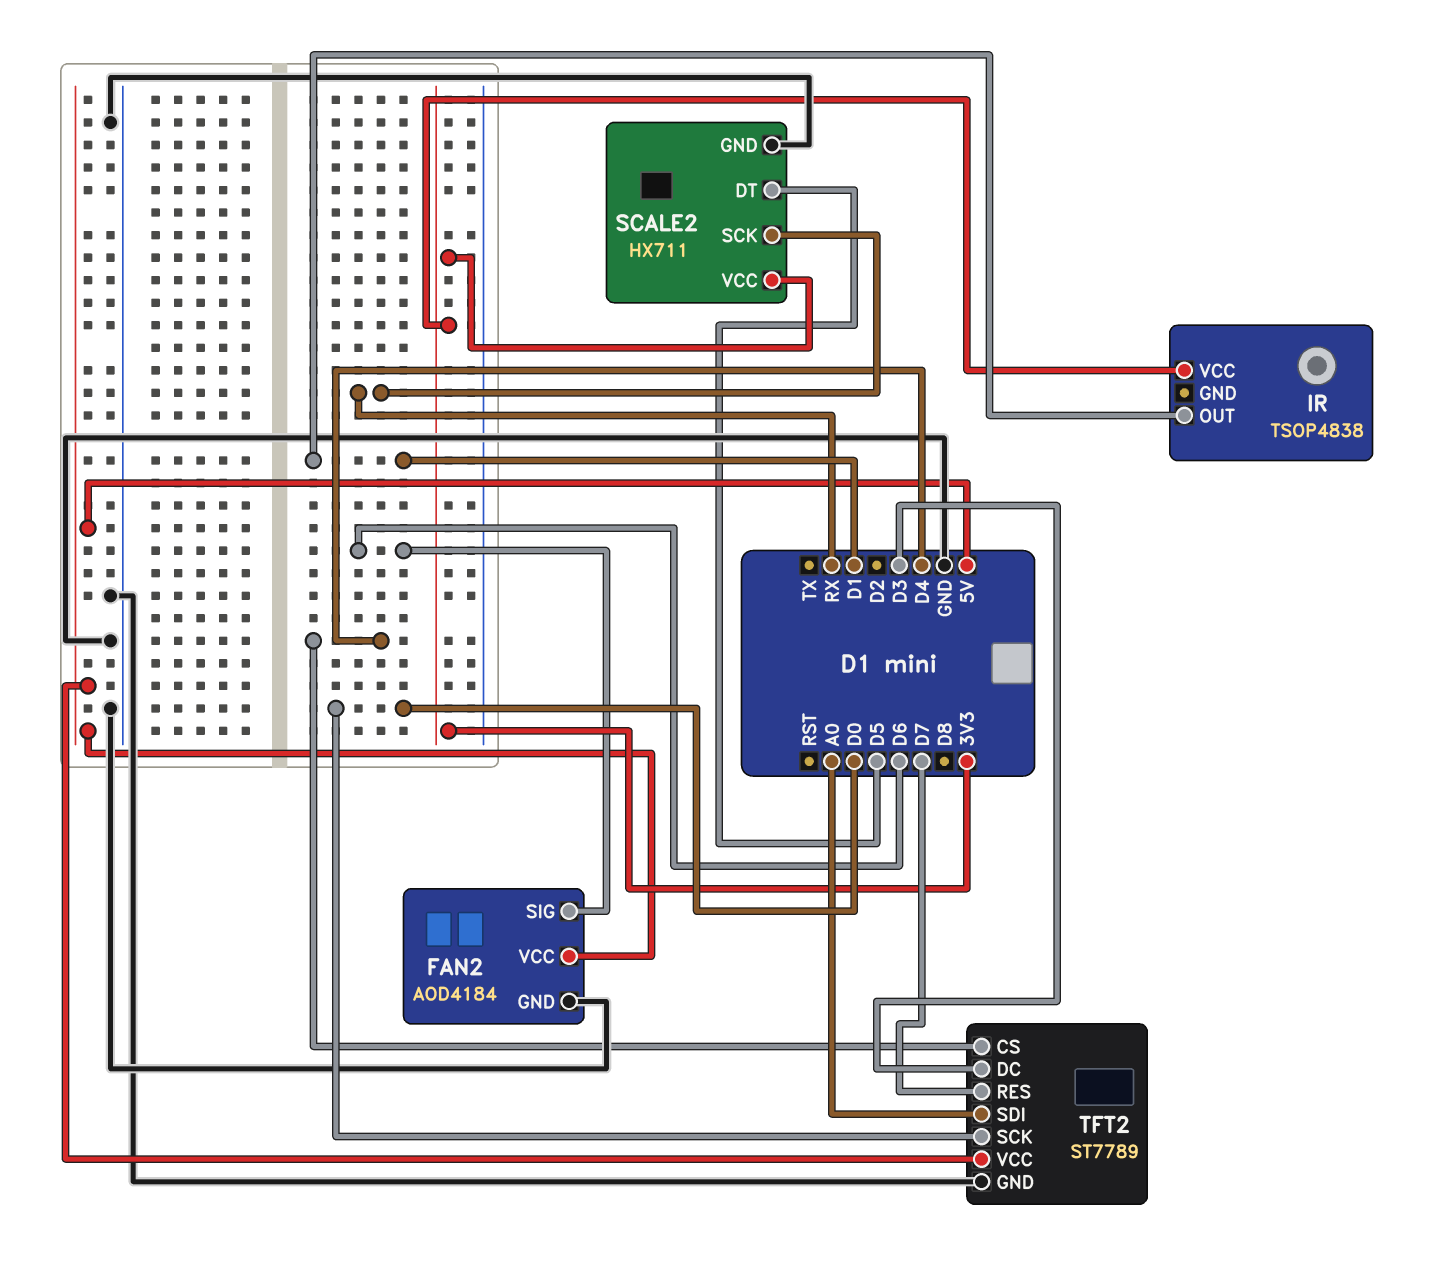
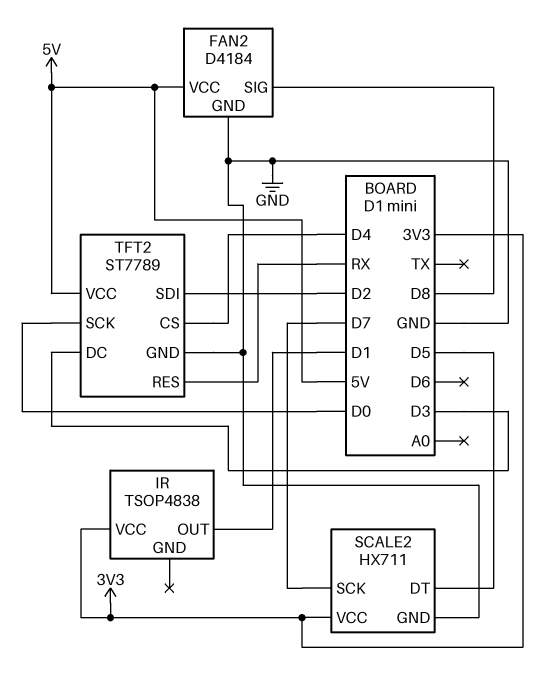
FAN2: AOD4184 -> D4184
FAN2 pin SIG: D6 -> D8
SCALE2 pin SCK: RX -> D7
TFT2 pin RES: D7 -> RX
TFT2 pin SDI: A0 -> D2

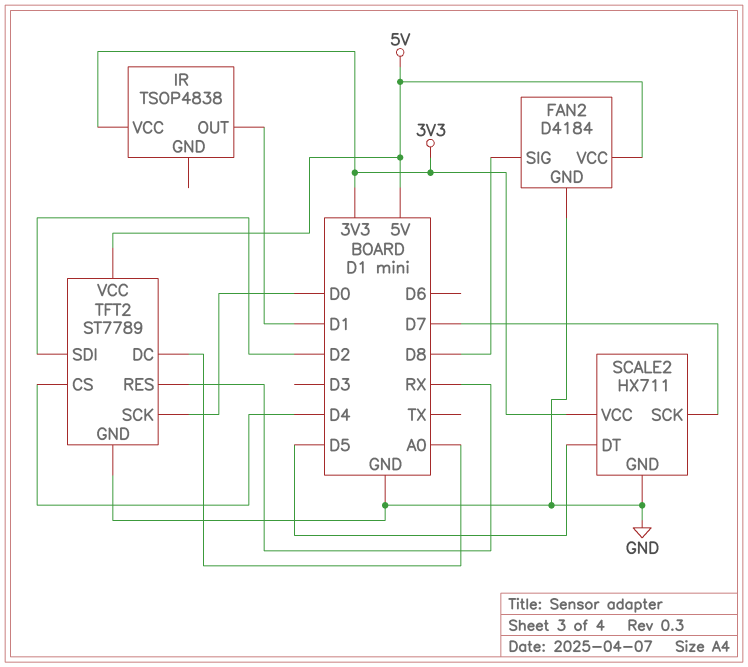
TFT2 pin DC: D3 -> A0

